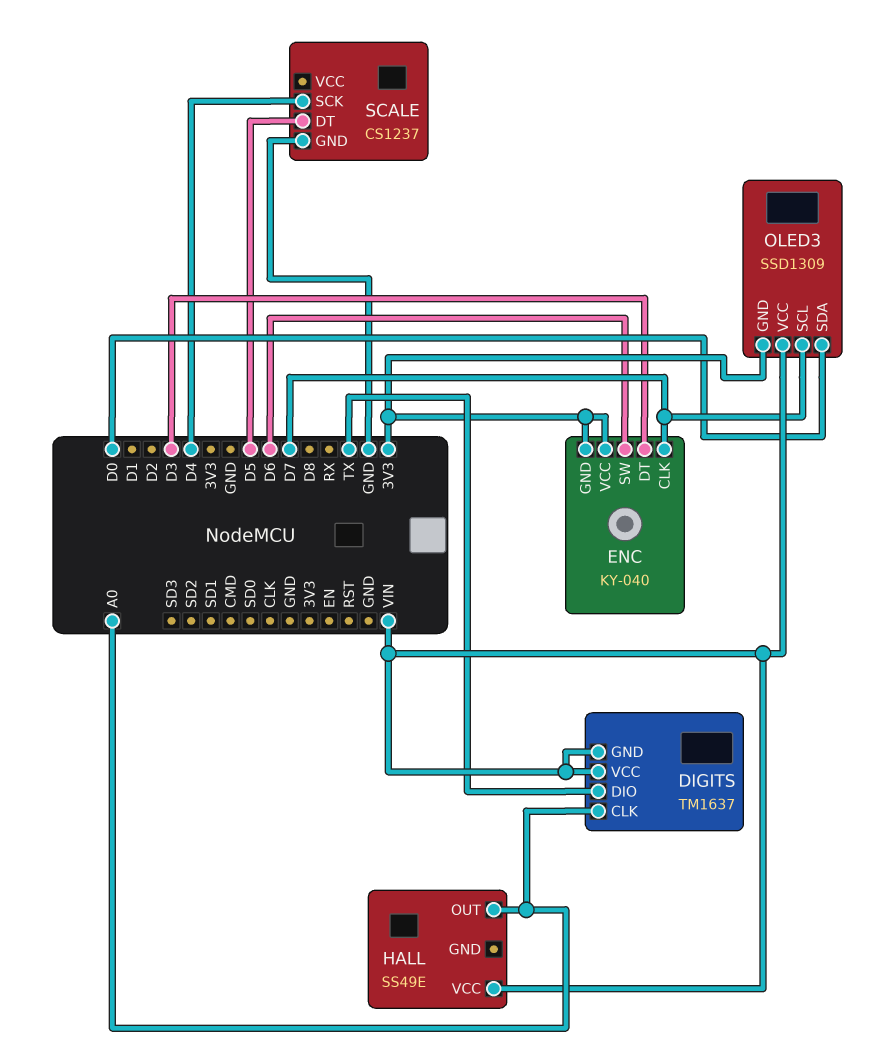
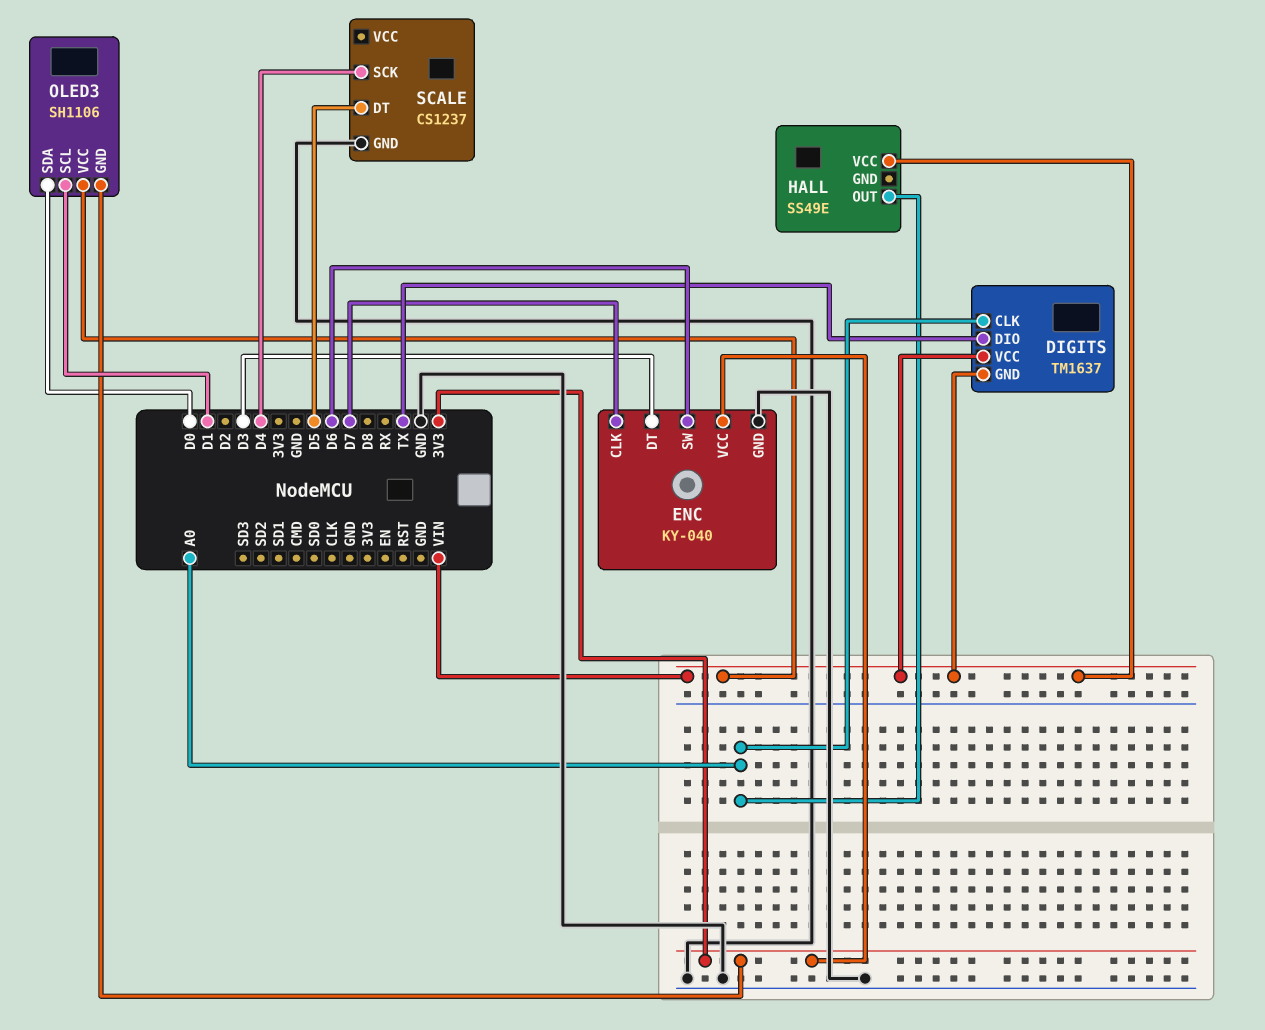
ENC pin GND: 3V3 -> GND
OLED3: SSD1309 -> SH1106
OLED3 pin SCL: D7 -> D1

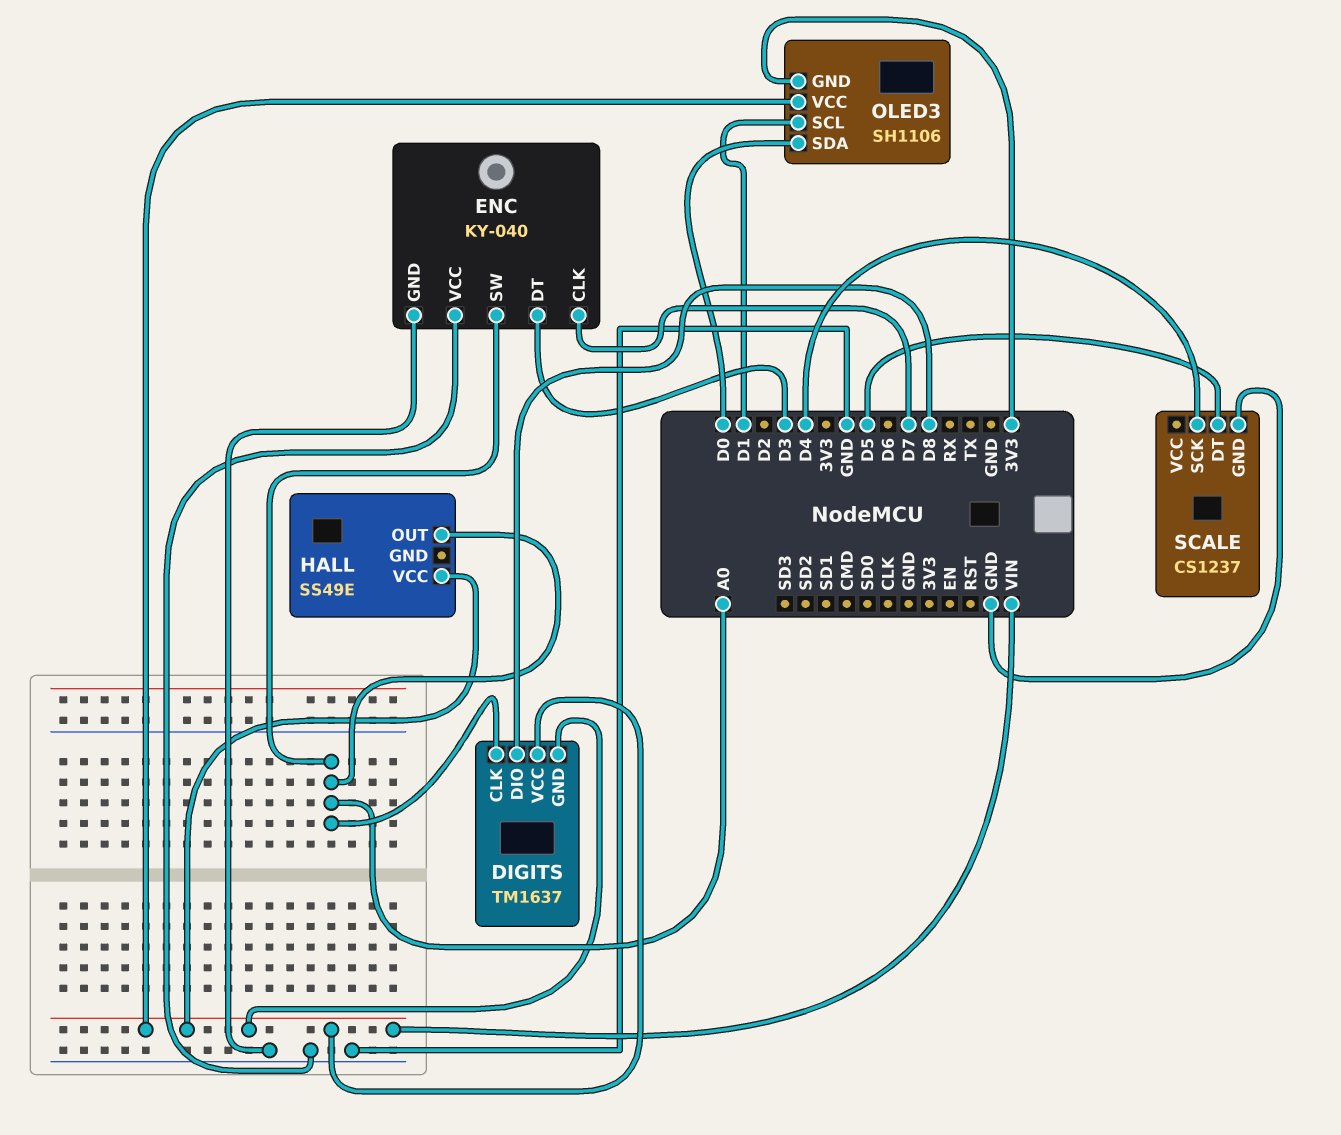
DIGITS pin DIO: TX -> D8
ENC pin SW: D6 -> A0
ENC pin VCC: 3V3 -> GND

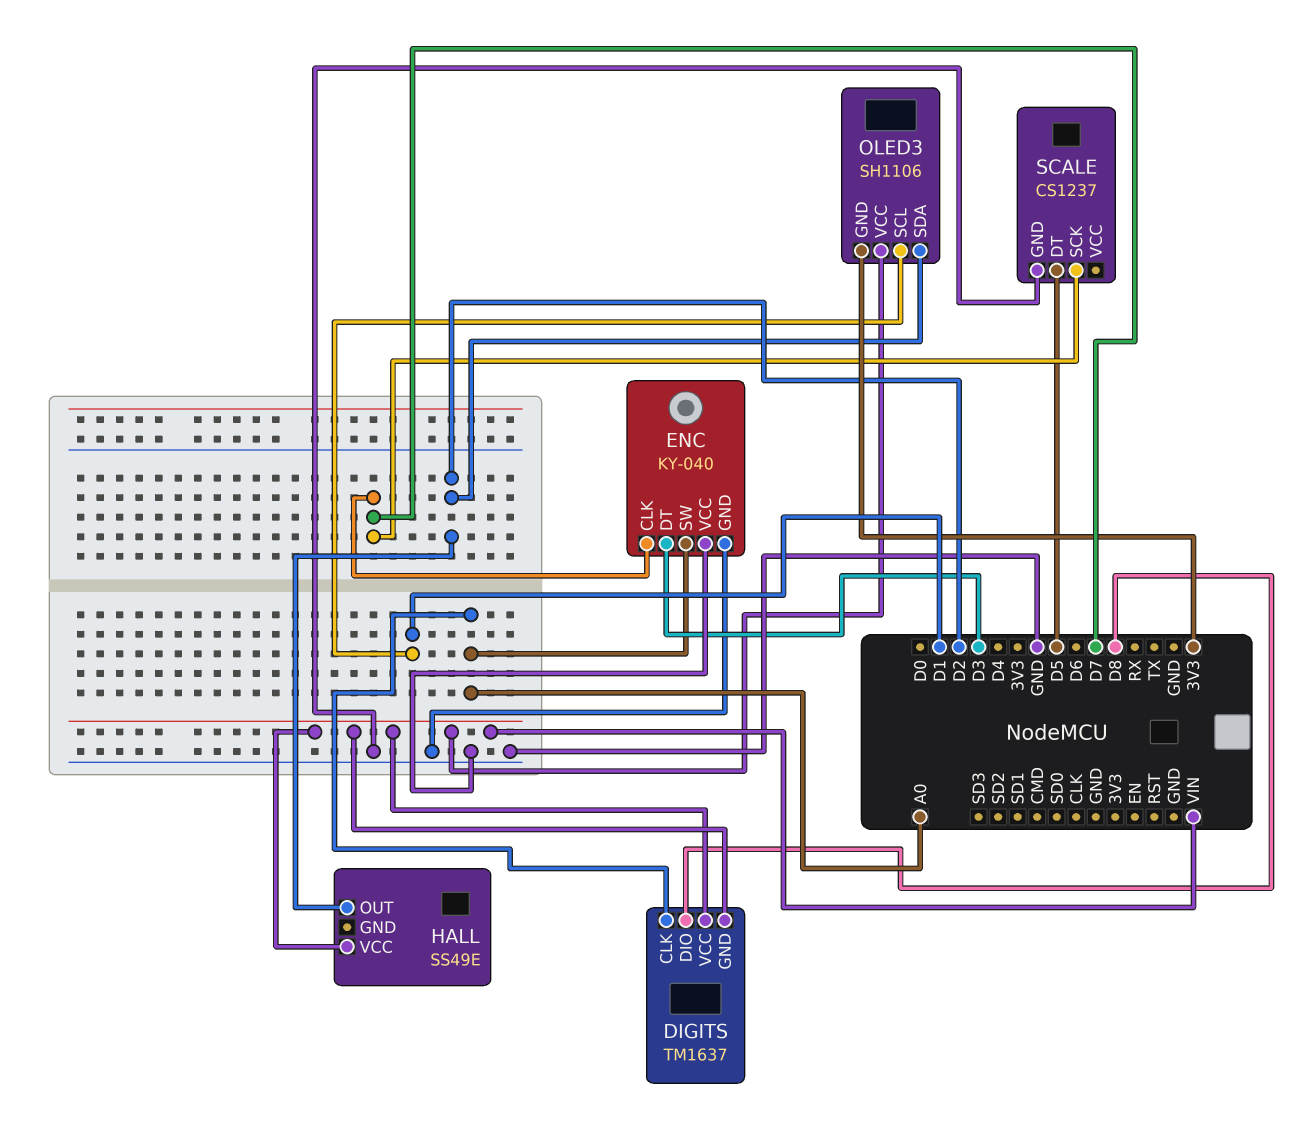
HALL pin OUT: A0 -> D2
OLED3 pin SDA: D0 -> D2
SCALE pin SCK: D4 -> D7

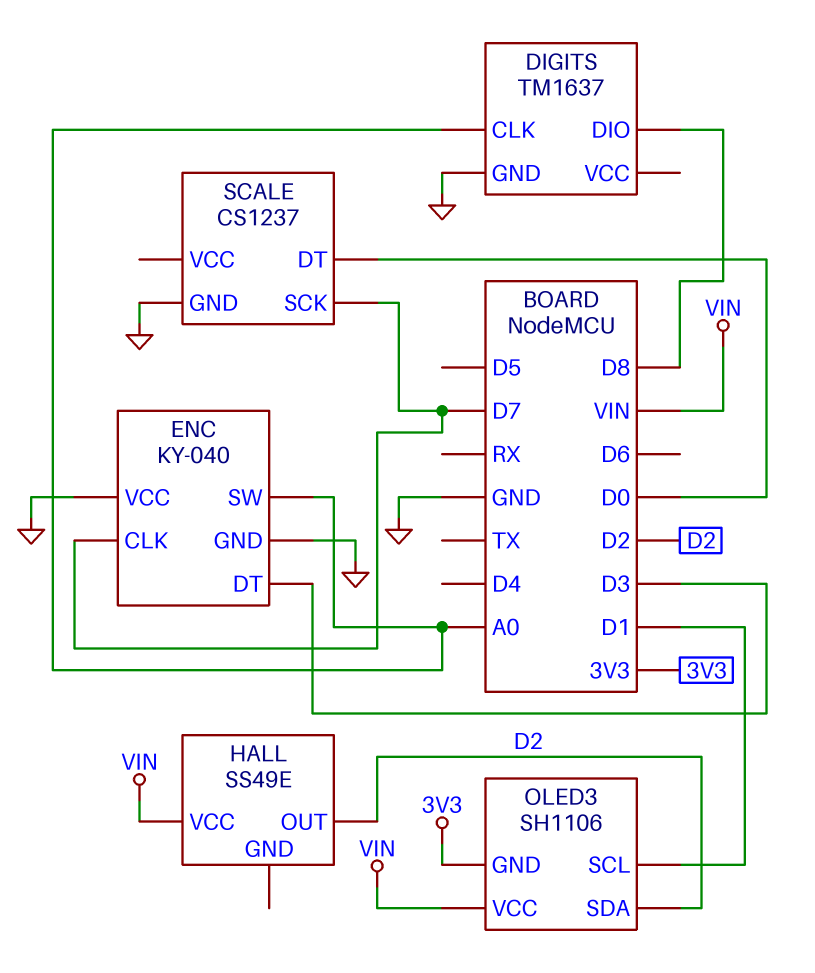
DIGITS pin GND: VIN -> GND
DIGITS pin VCC: VIN -> none
SCALE pin DT: D5 -> D0

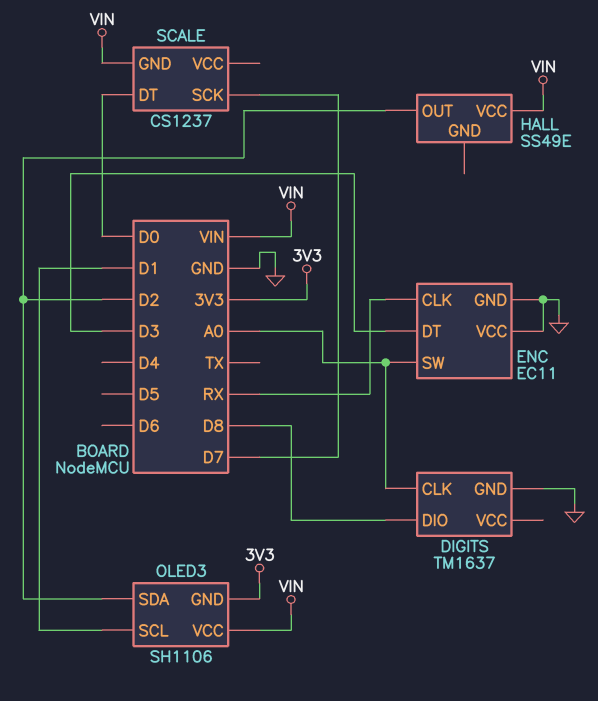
ENC: KY-040 -> EC11
ENC pin CLK: D7 -> RX
SCALE pin GND: GND -> VIN

